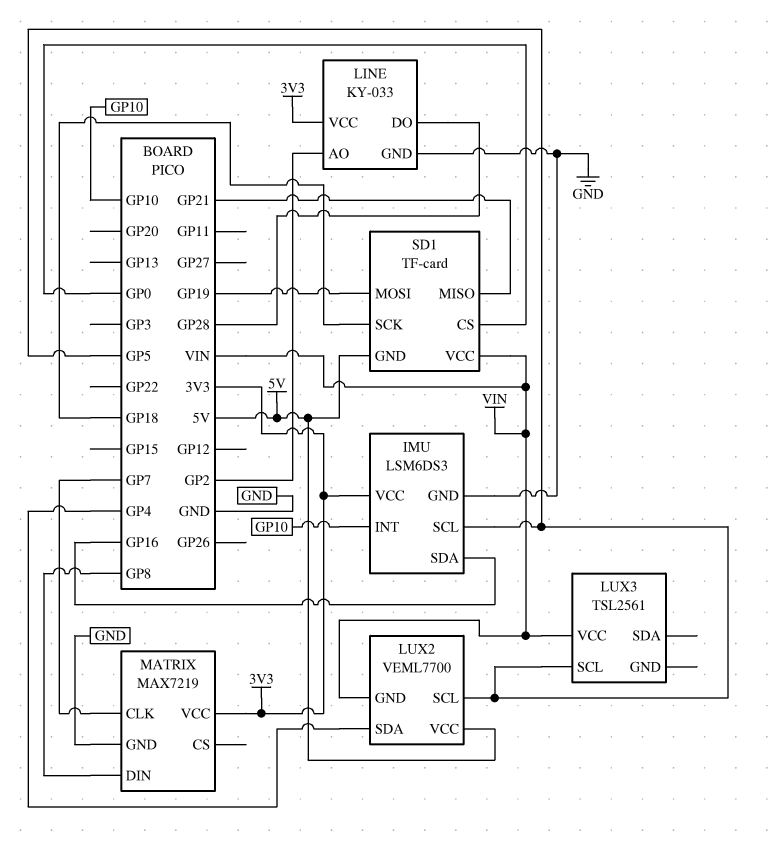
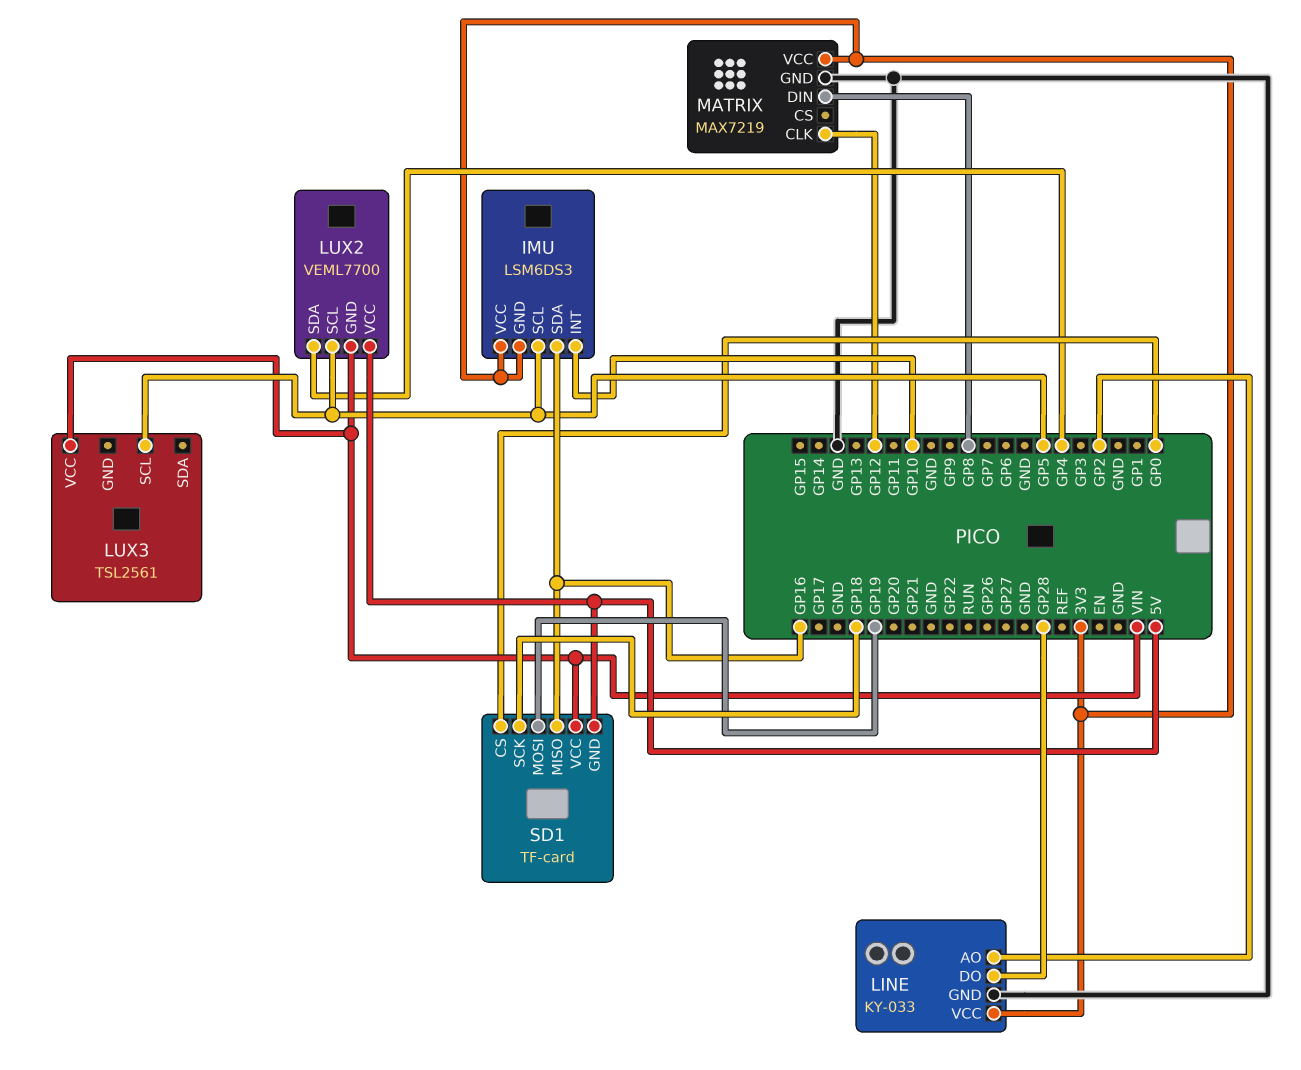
IMU pin GND: GND -> 3V3
MATRIX pin CLK: GP7 -> GP12
SD1 pin MISO: GP21 -> GP16

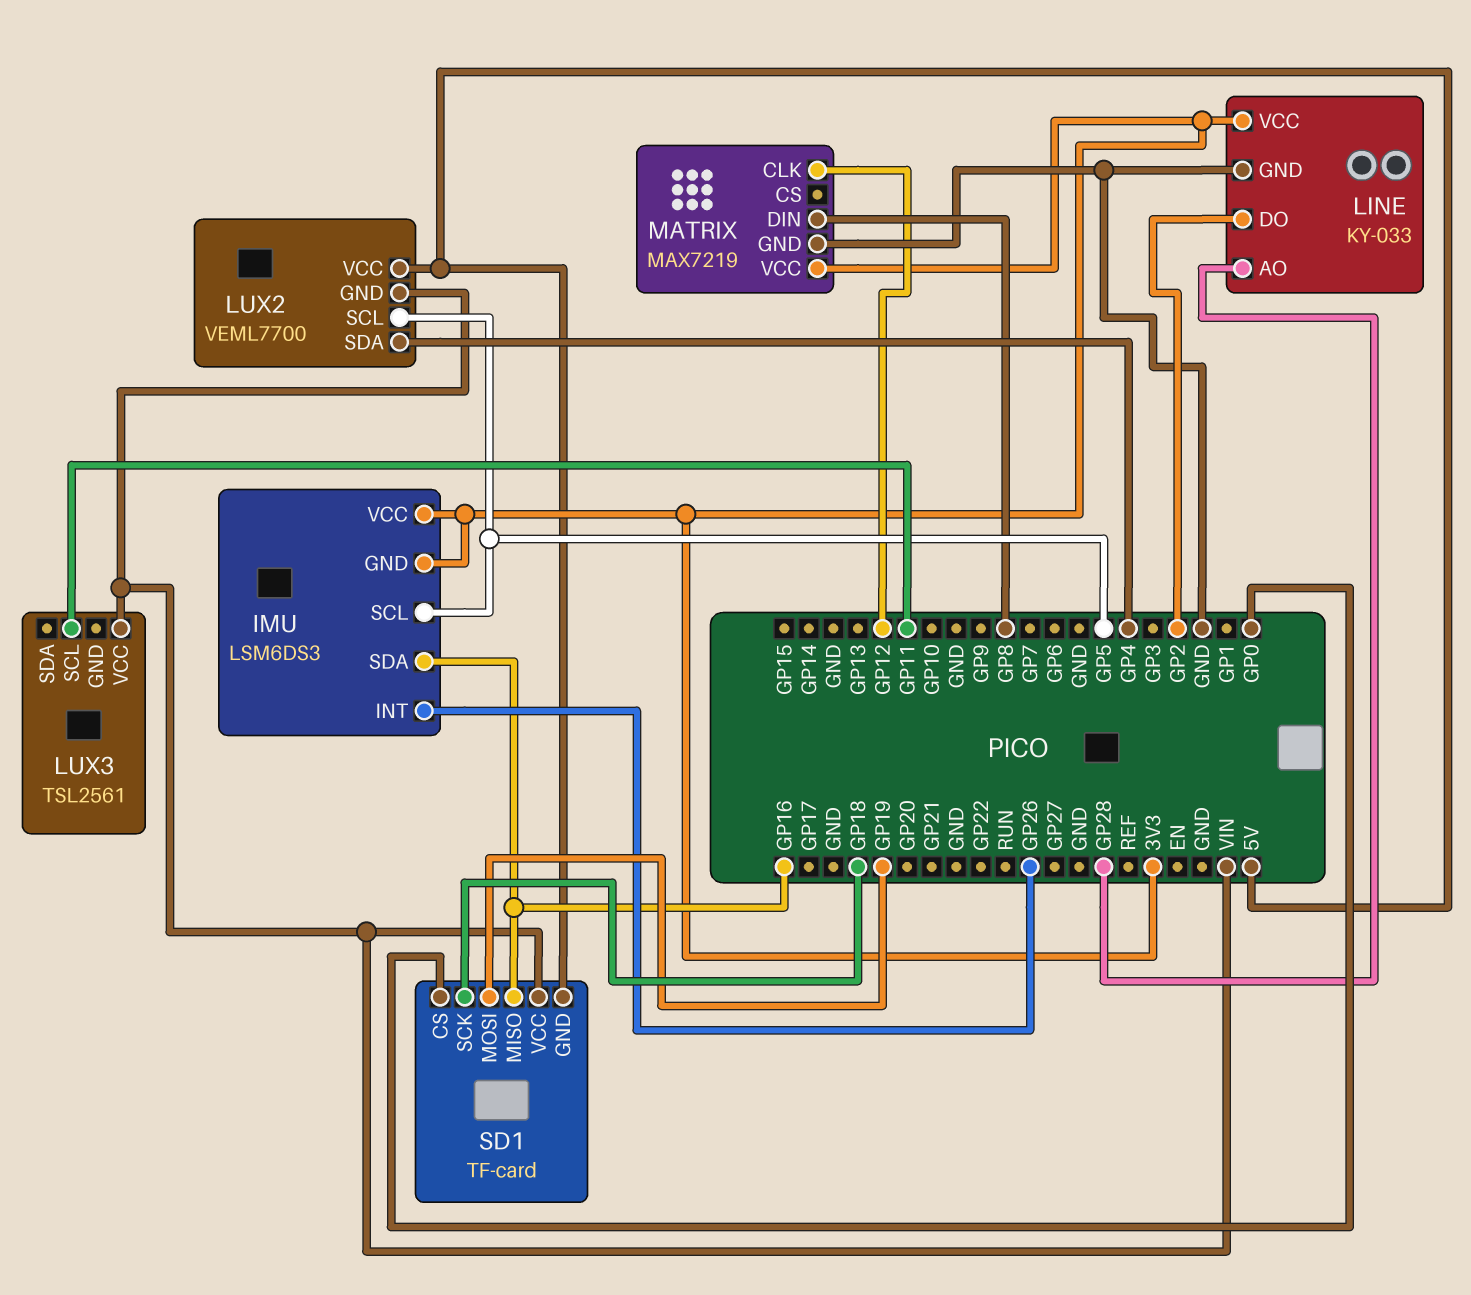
IMU pin INT: GP10 -> GP26
LINE pin AO: GP2 -> GP28
LINE pin DO: GP28 -> GP2
LUX3 pin SCL: GP5 -> GP11

